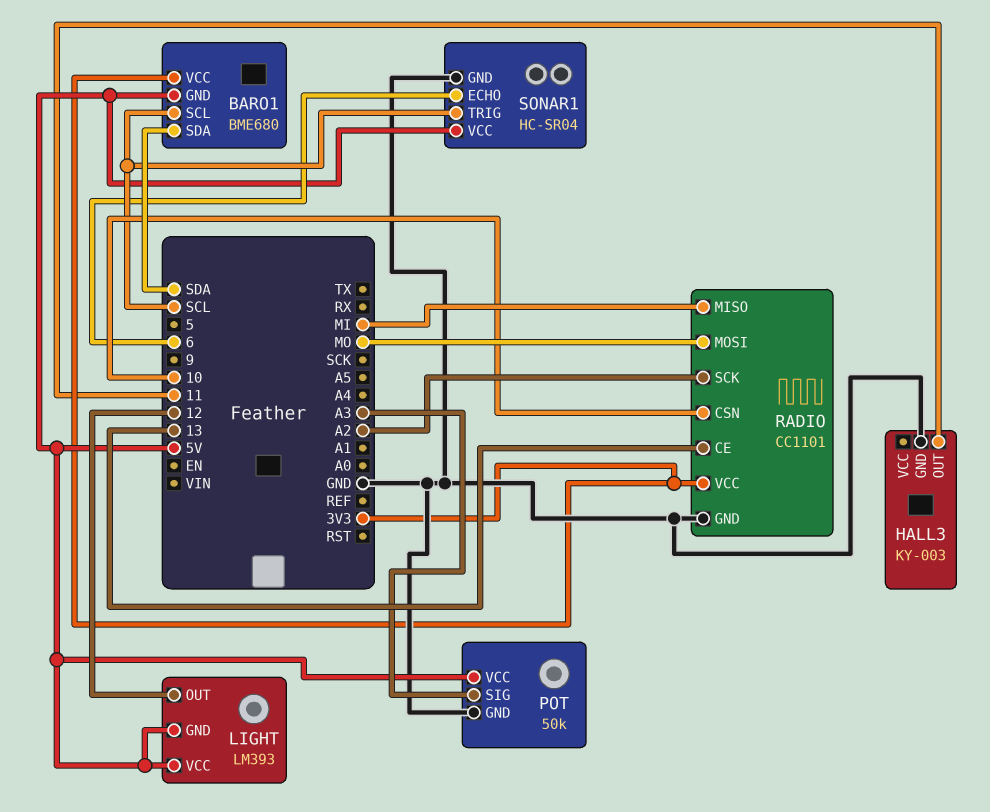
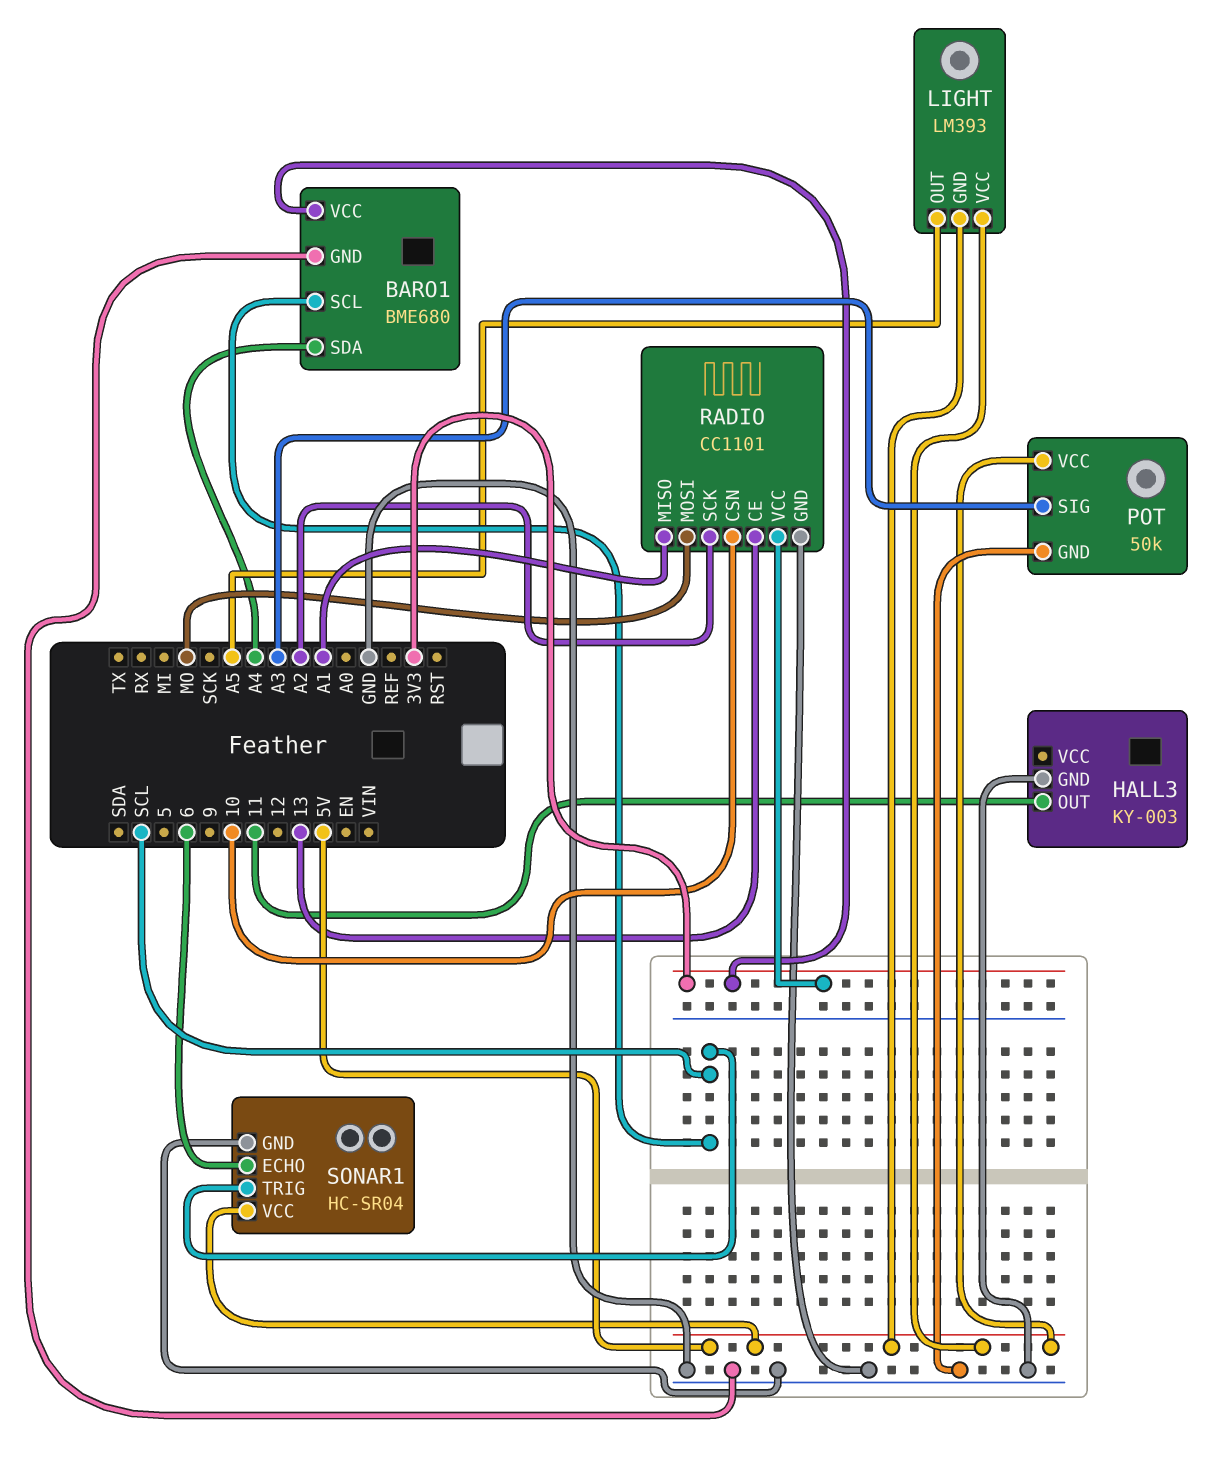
BARO1 pin GND: 5V -> GND
BARO1 pin SDA: SDA -> A4
LIGHT pin OUT: 12 -> A5
RADIO pin MISO: MI -> A1

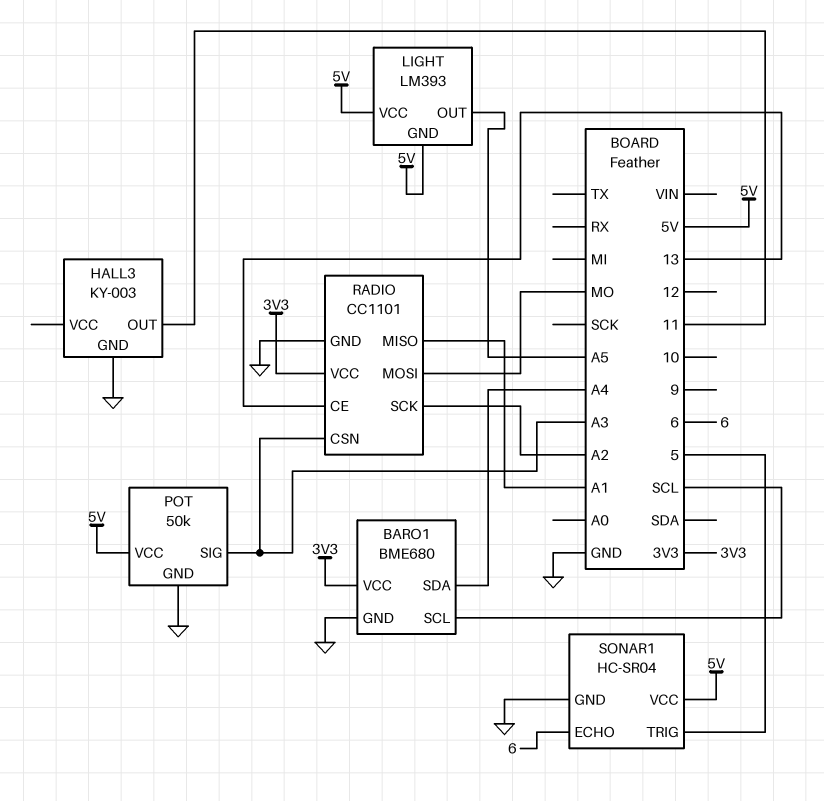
RADIO pin CSN: 10 -> A3
SONAR1 pin TRIG: SCL -> 5

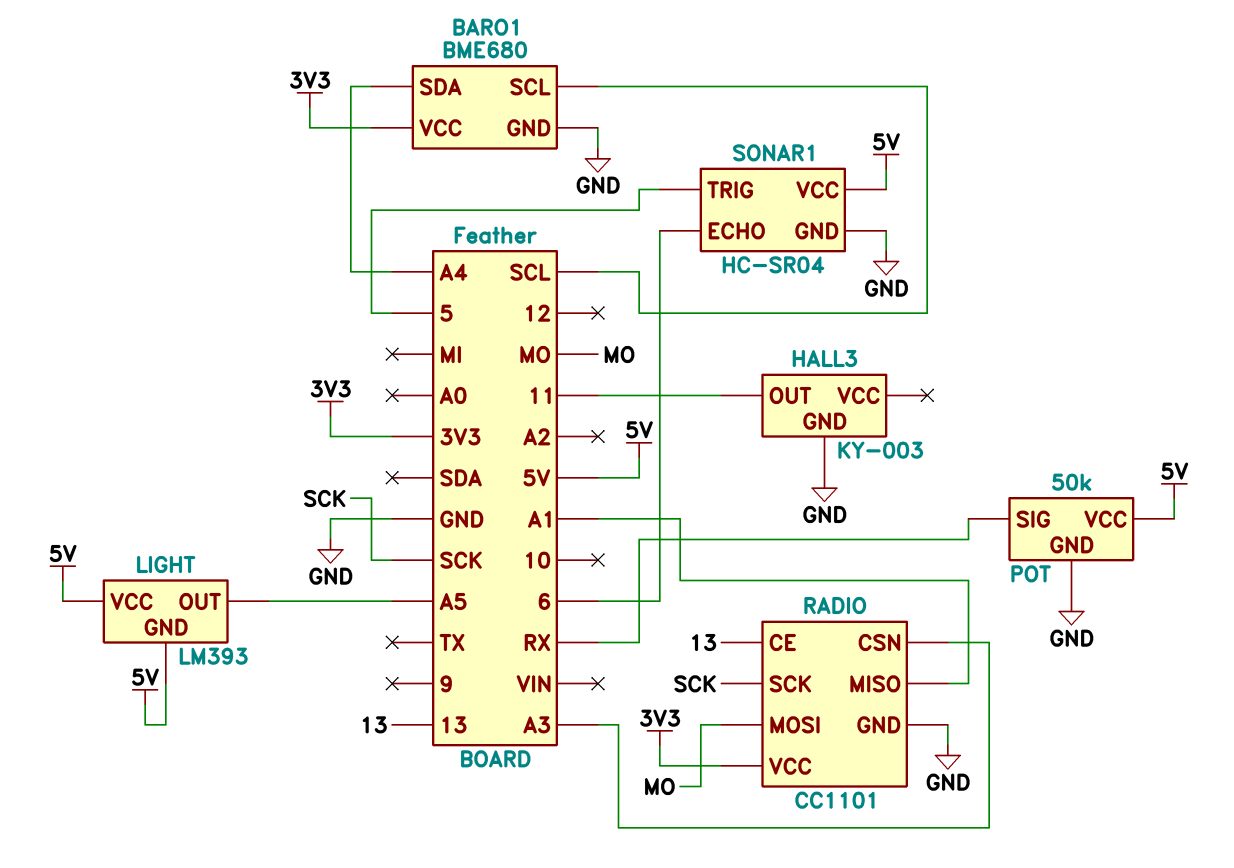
POT pin SIG: A3 -> RX
RADIO pin SCK: A2 -> SCK

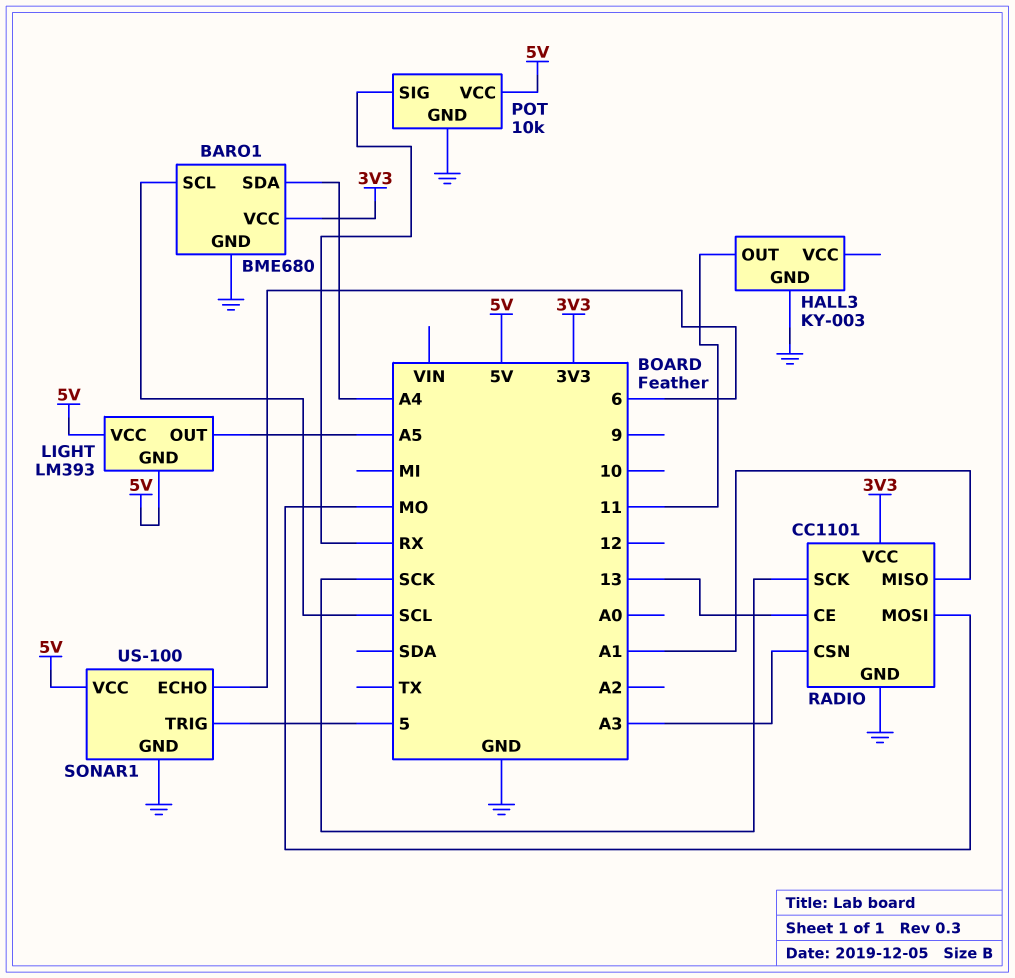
POT: 50k -> 10k
SONAR1: HC-SR04 -> US-100

